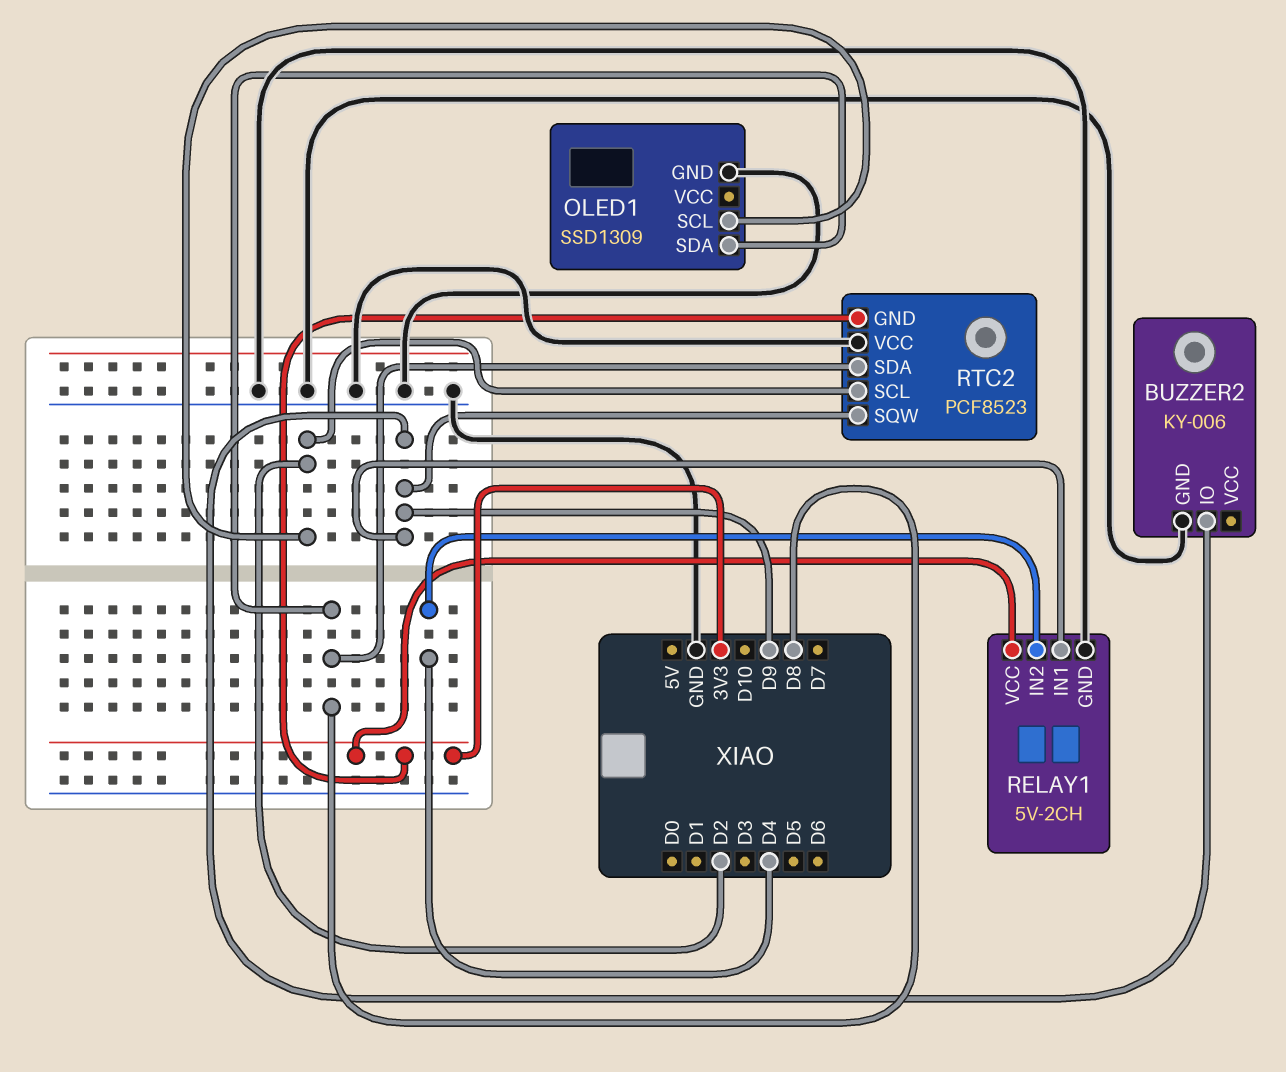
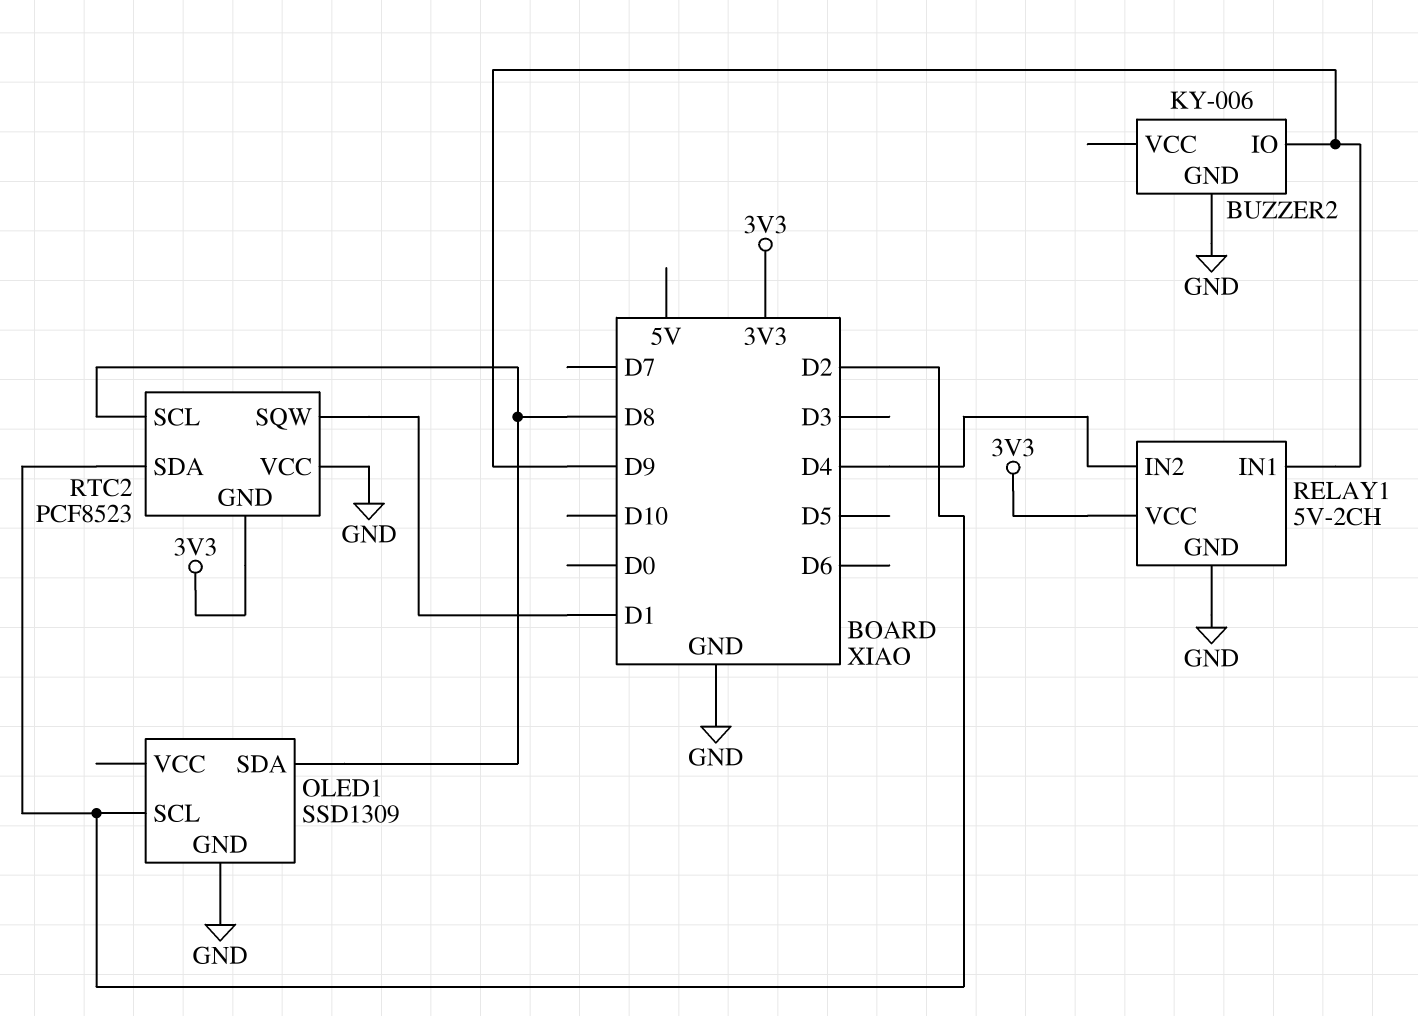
RTC2 pin SCL: D2 -> D8
RTC2 pin SDA: D8 -> D2
RTC2 pin SQW: D9 -> D1

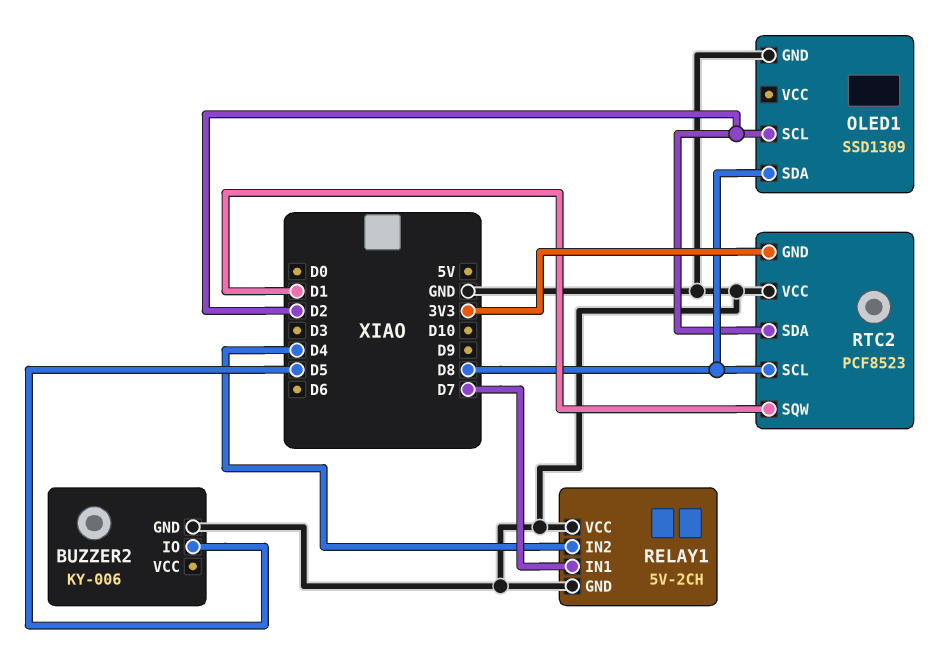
BUZZER2 pin IO: D9 -> D5
RELAY1 pin IN1: D9 -> D7
RELAY1 pin VCC: 3V3 -> GND

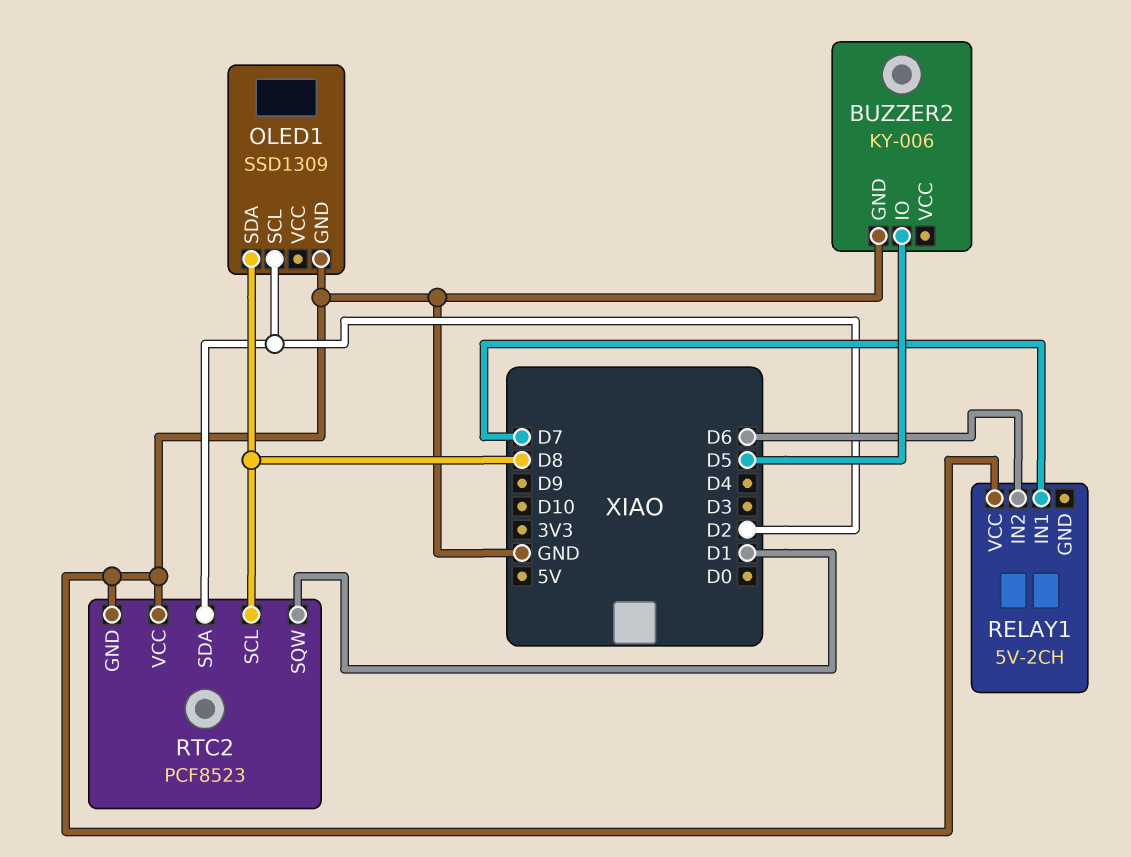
RELAY1 pin GND: GND -> none
RELAY1 pin IN2: D4 -> D6
RTC2 pin GND: 3V3 -> GND

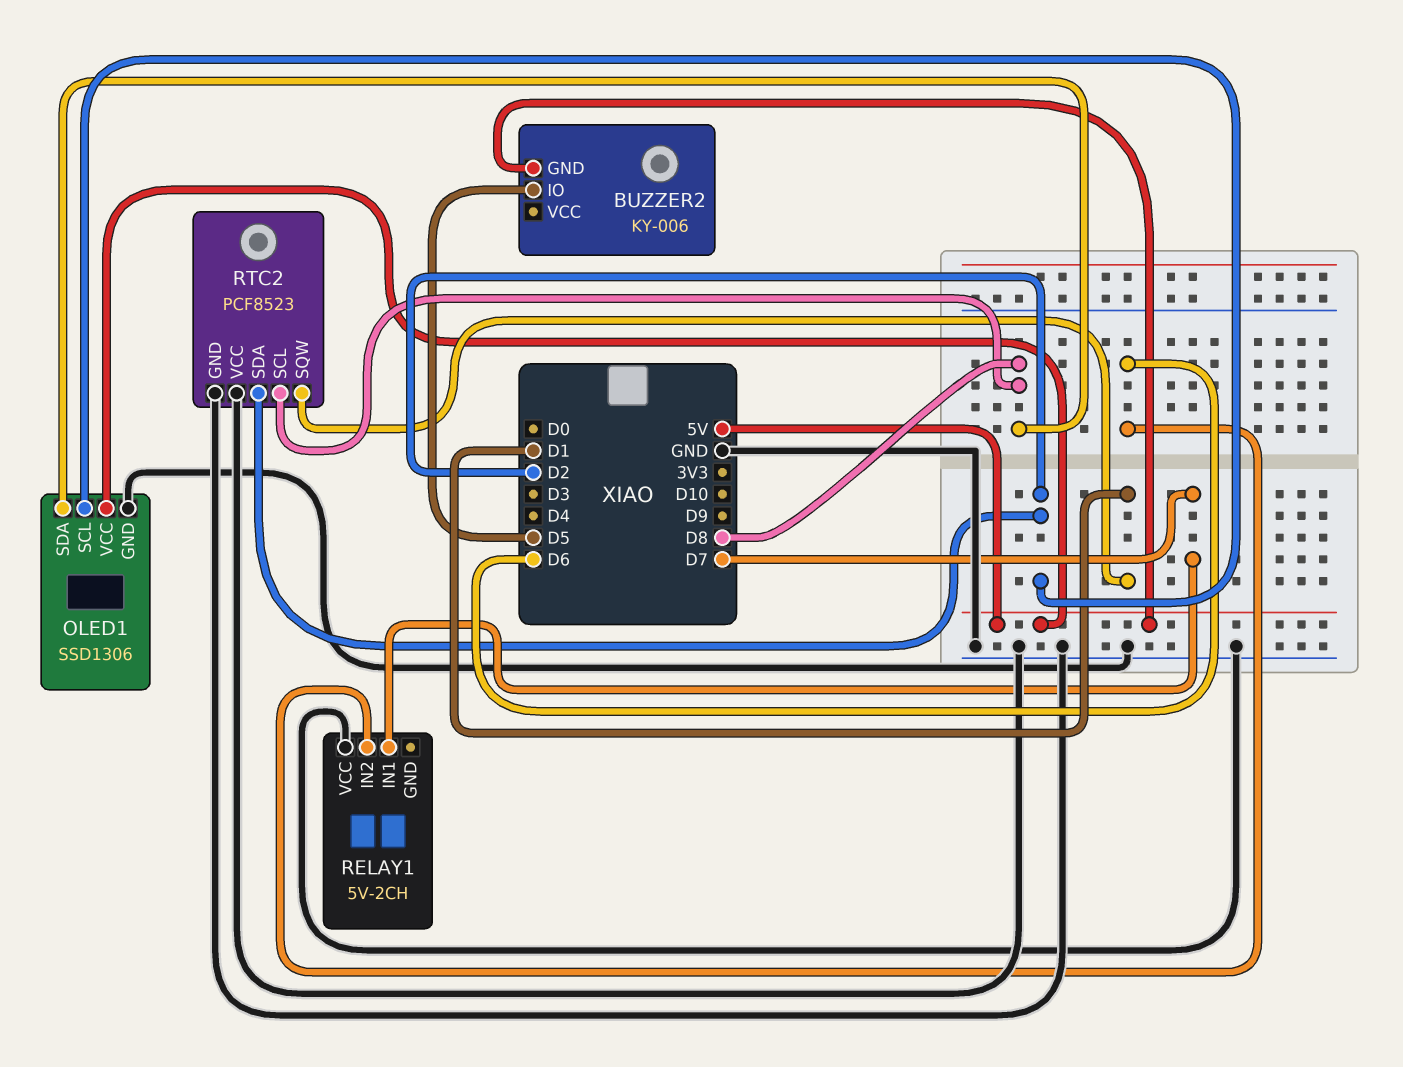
BUZZER2 pin GND: GND -> 5V
OLED1: SSD1309 -> SSD1306
OLED1 pin VCC: none -> 5V

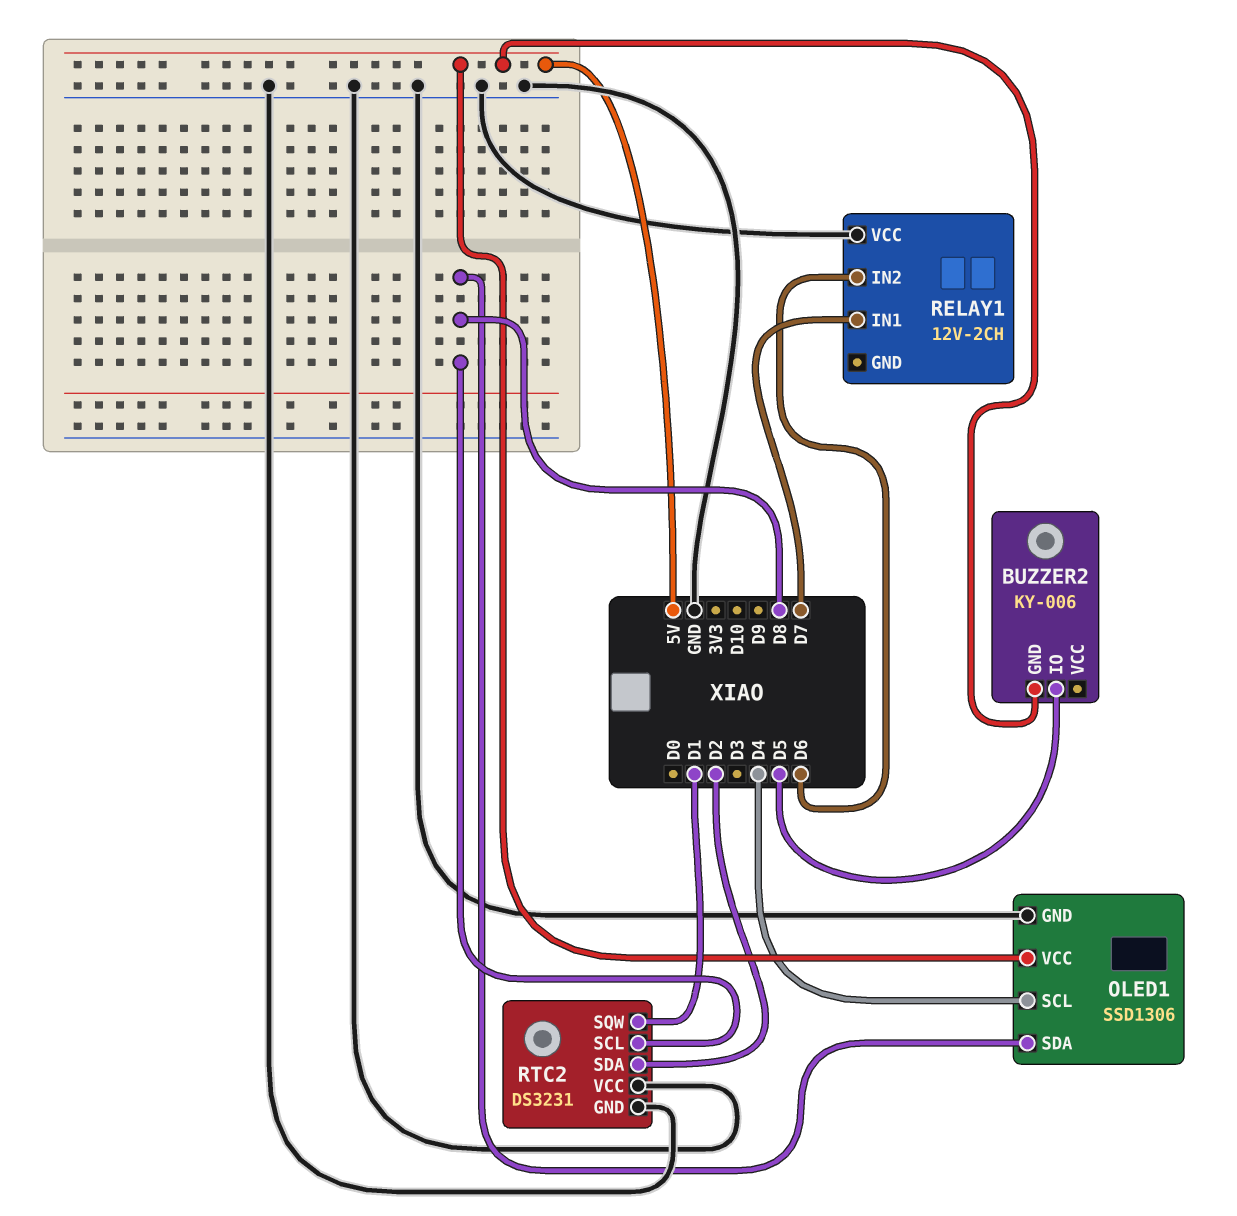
OLED1 pin SCL: D2 -> D4
RELAY1: 5V-2CH -> 12V-2CH
RTC2: PCF8523 -> DS3231

